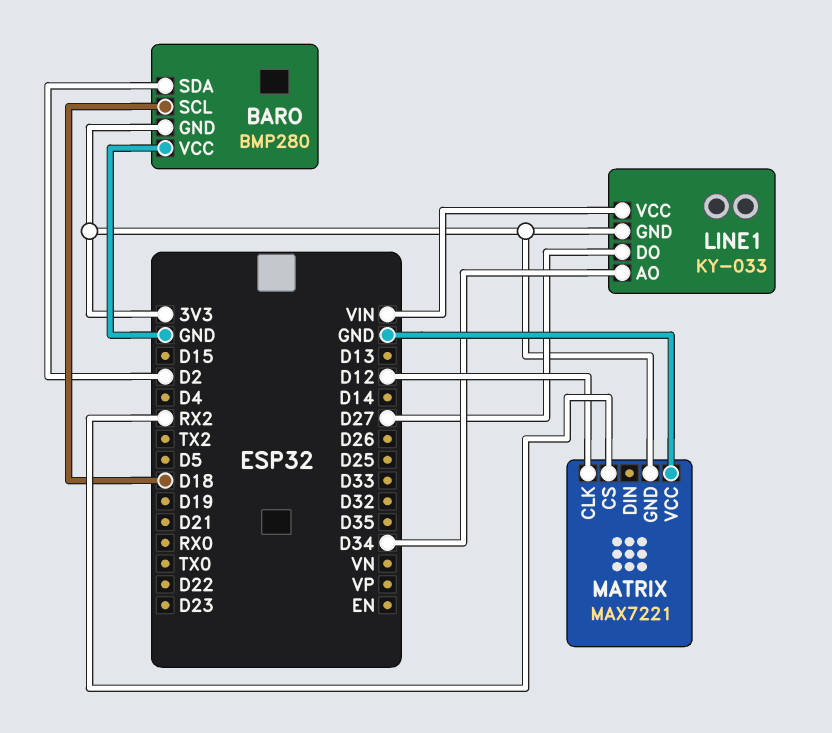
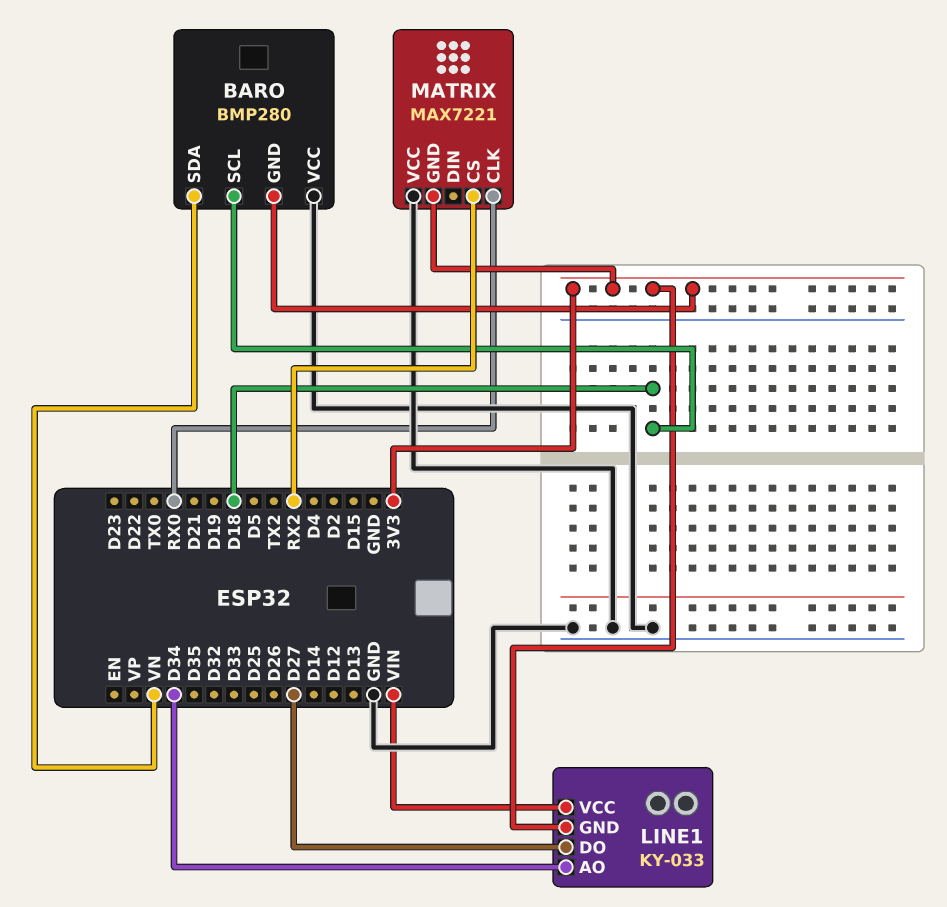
BARO pin SDA: D2 -> VN
MATRIX pin CLK: D12 -> RX0

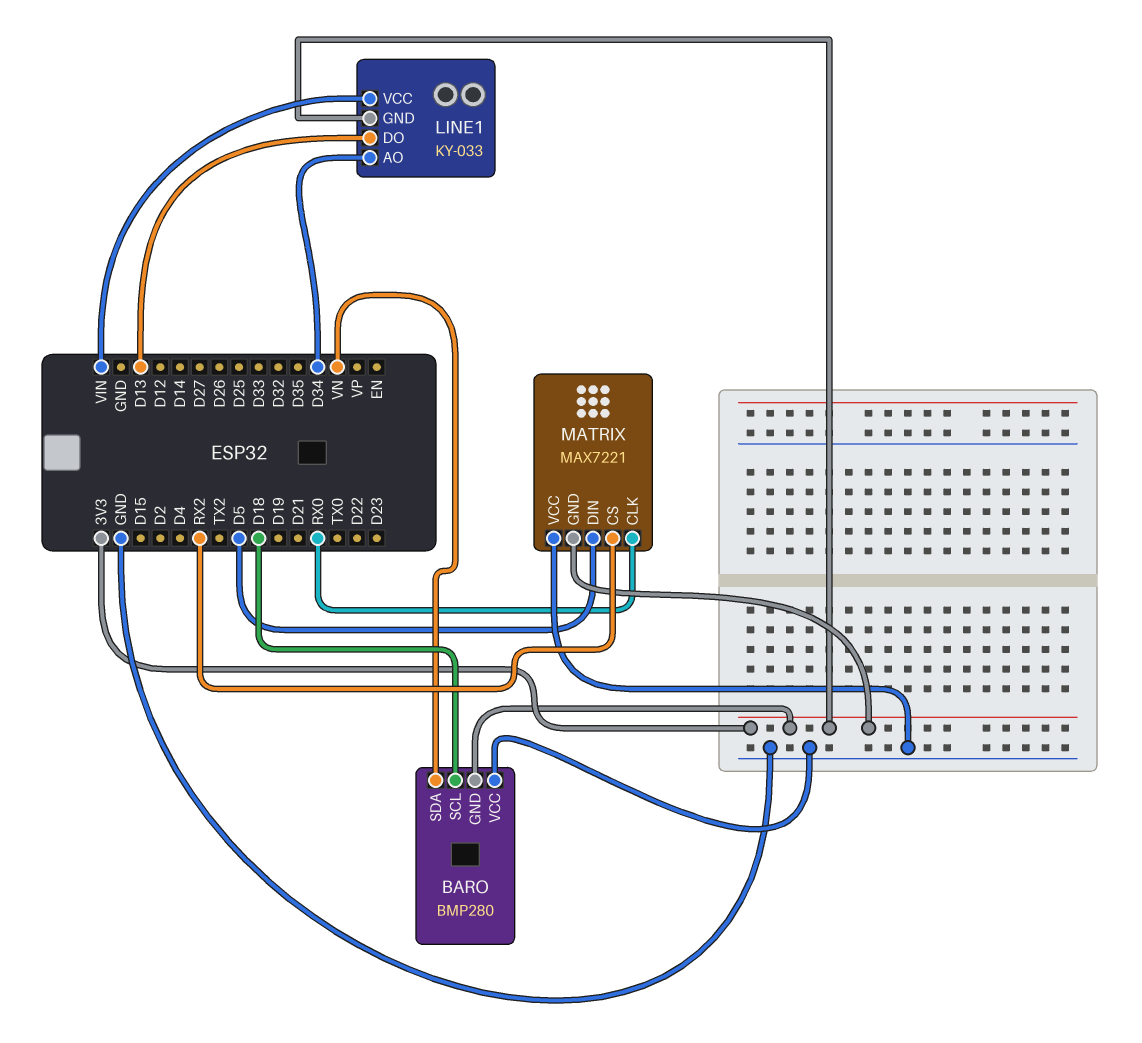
LINE1 pin DO: D27 -> D13
MATRIX pin DIN: none -> D5

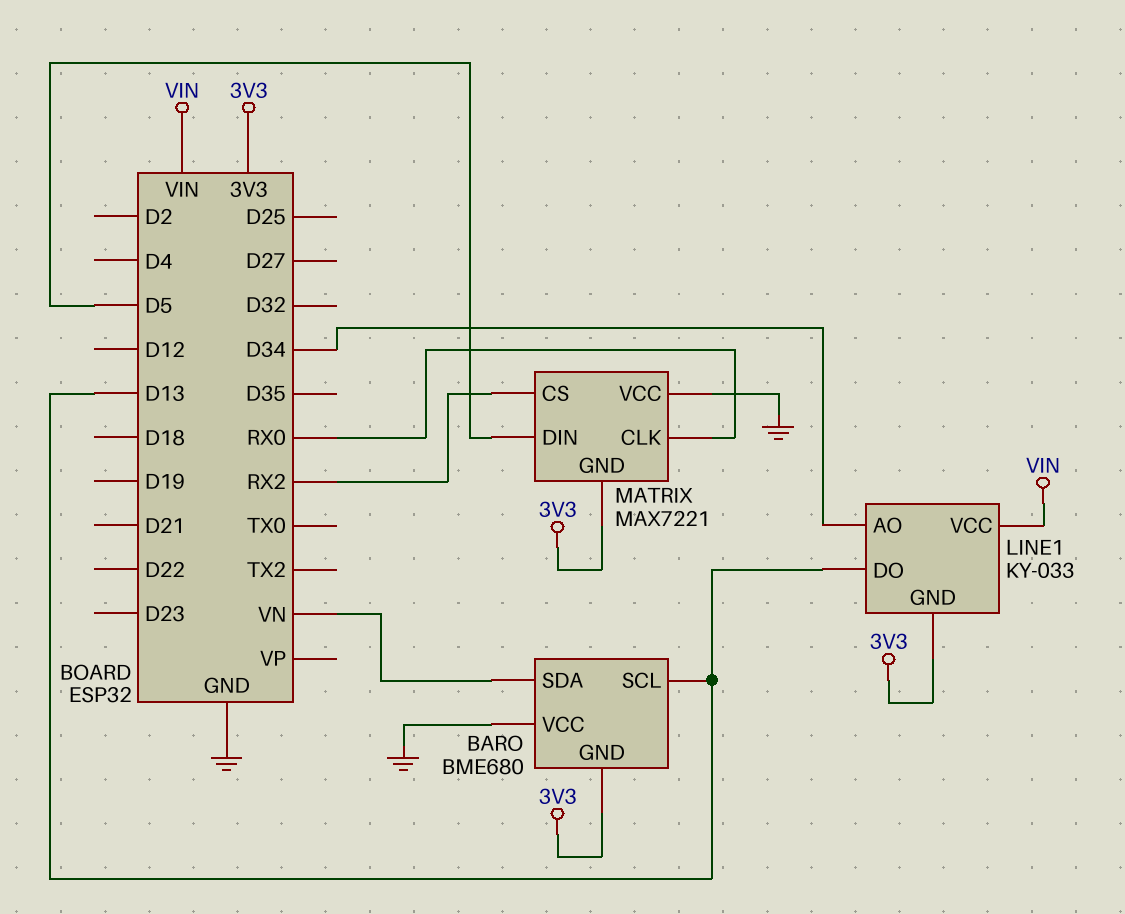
BARO: BMP280 -> BME680
BARO pin SCL: D18 -> D13

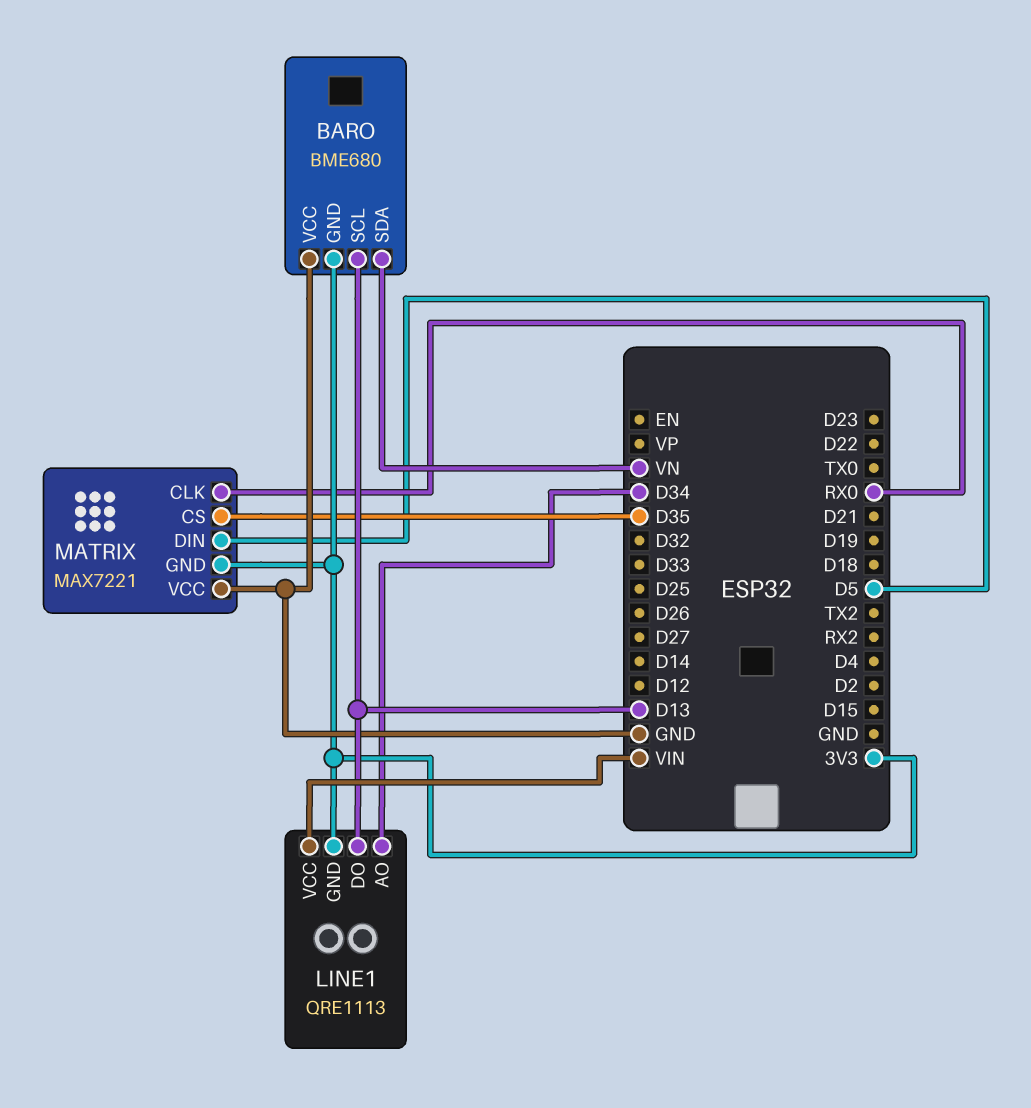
LINE1: KY-033 -> QRE1113
MATRIX pin CS: RX2 -> D35

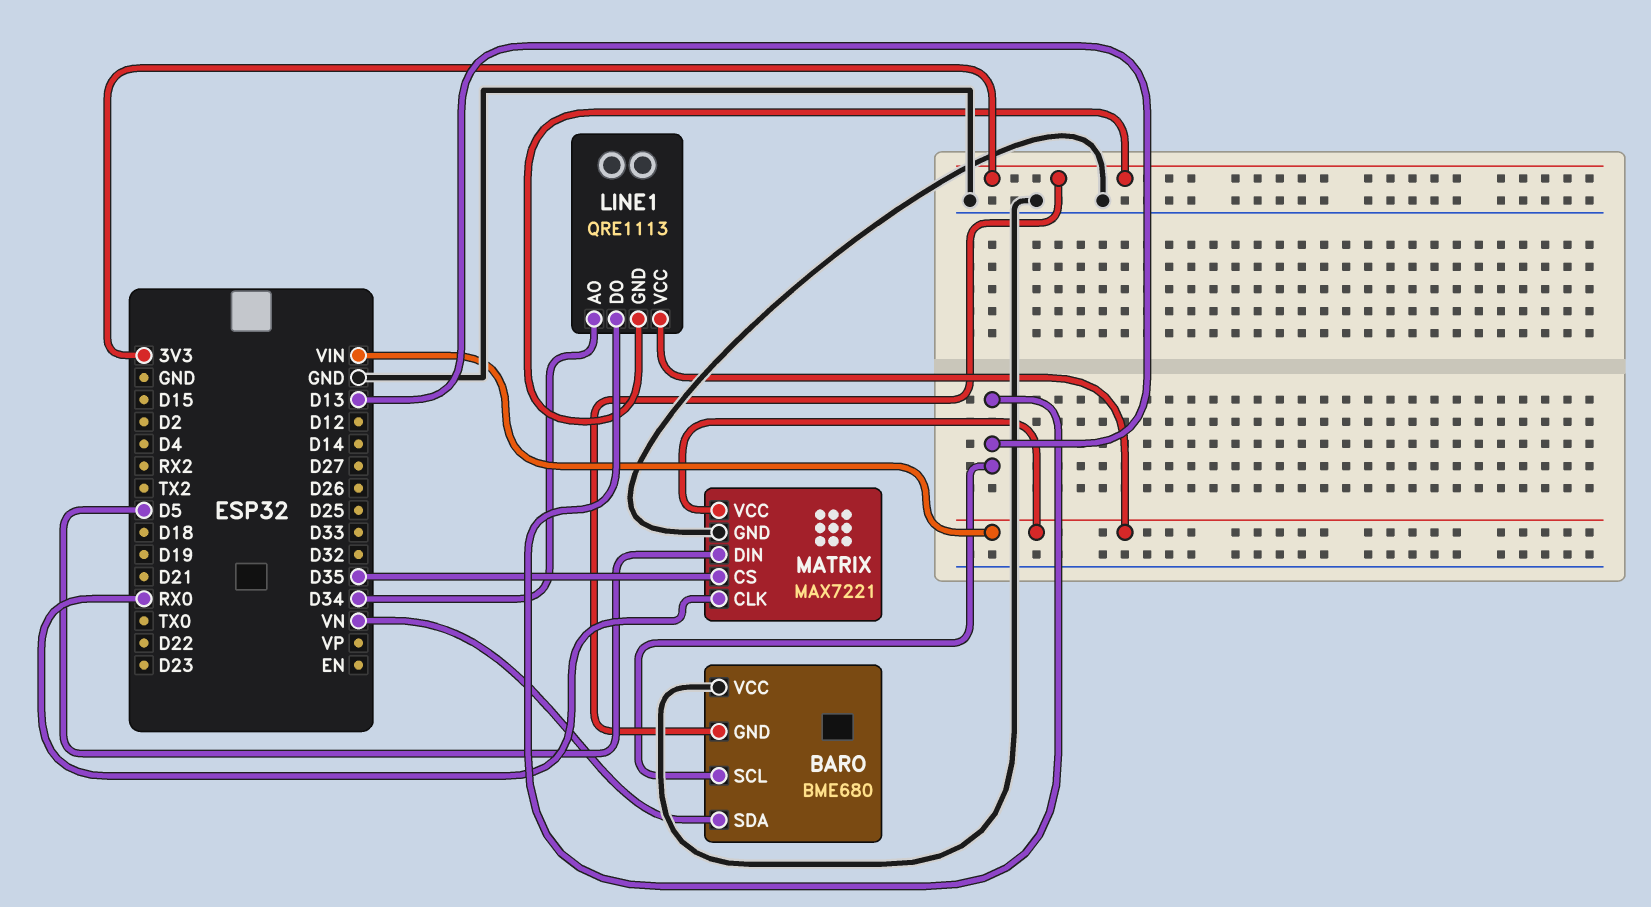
MATRIX pin GND: 3V3 -> GND
MATRIX pin VCC: GND -> VIN

